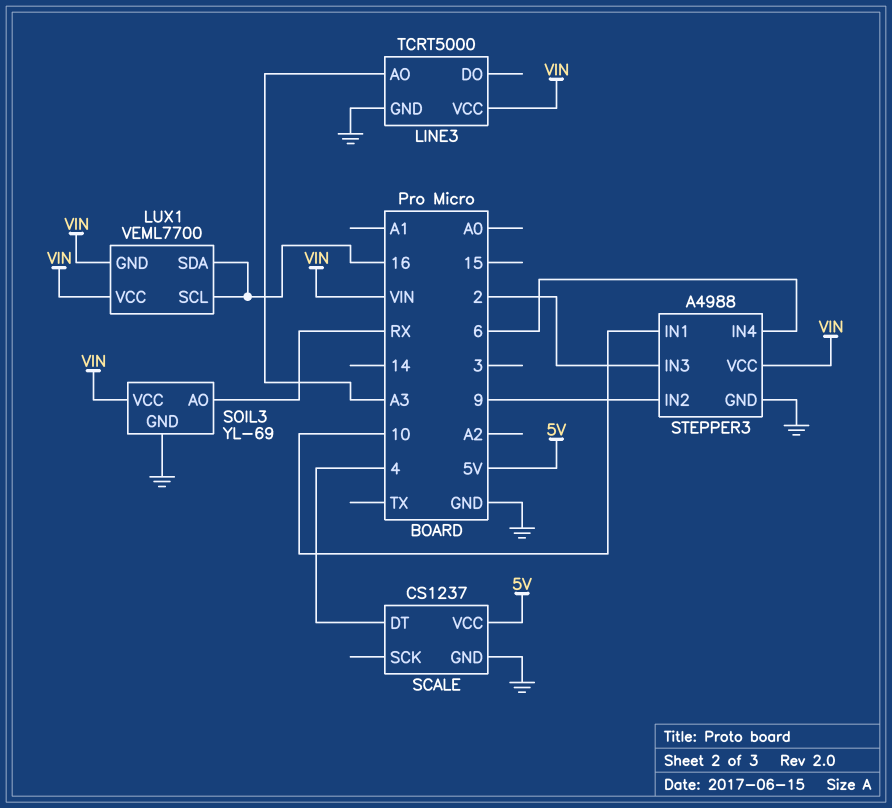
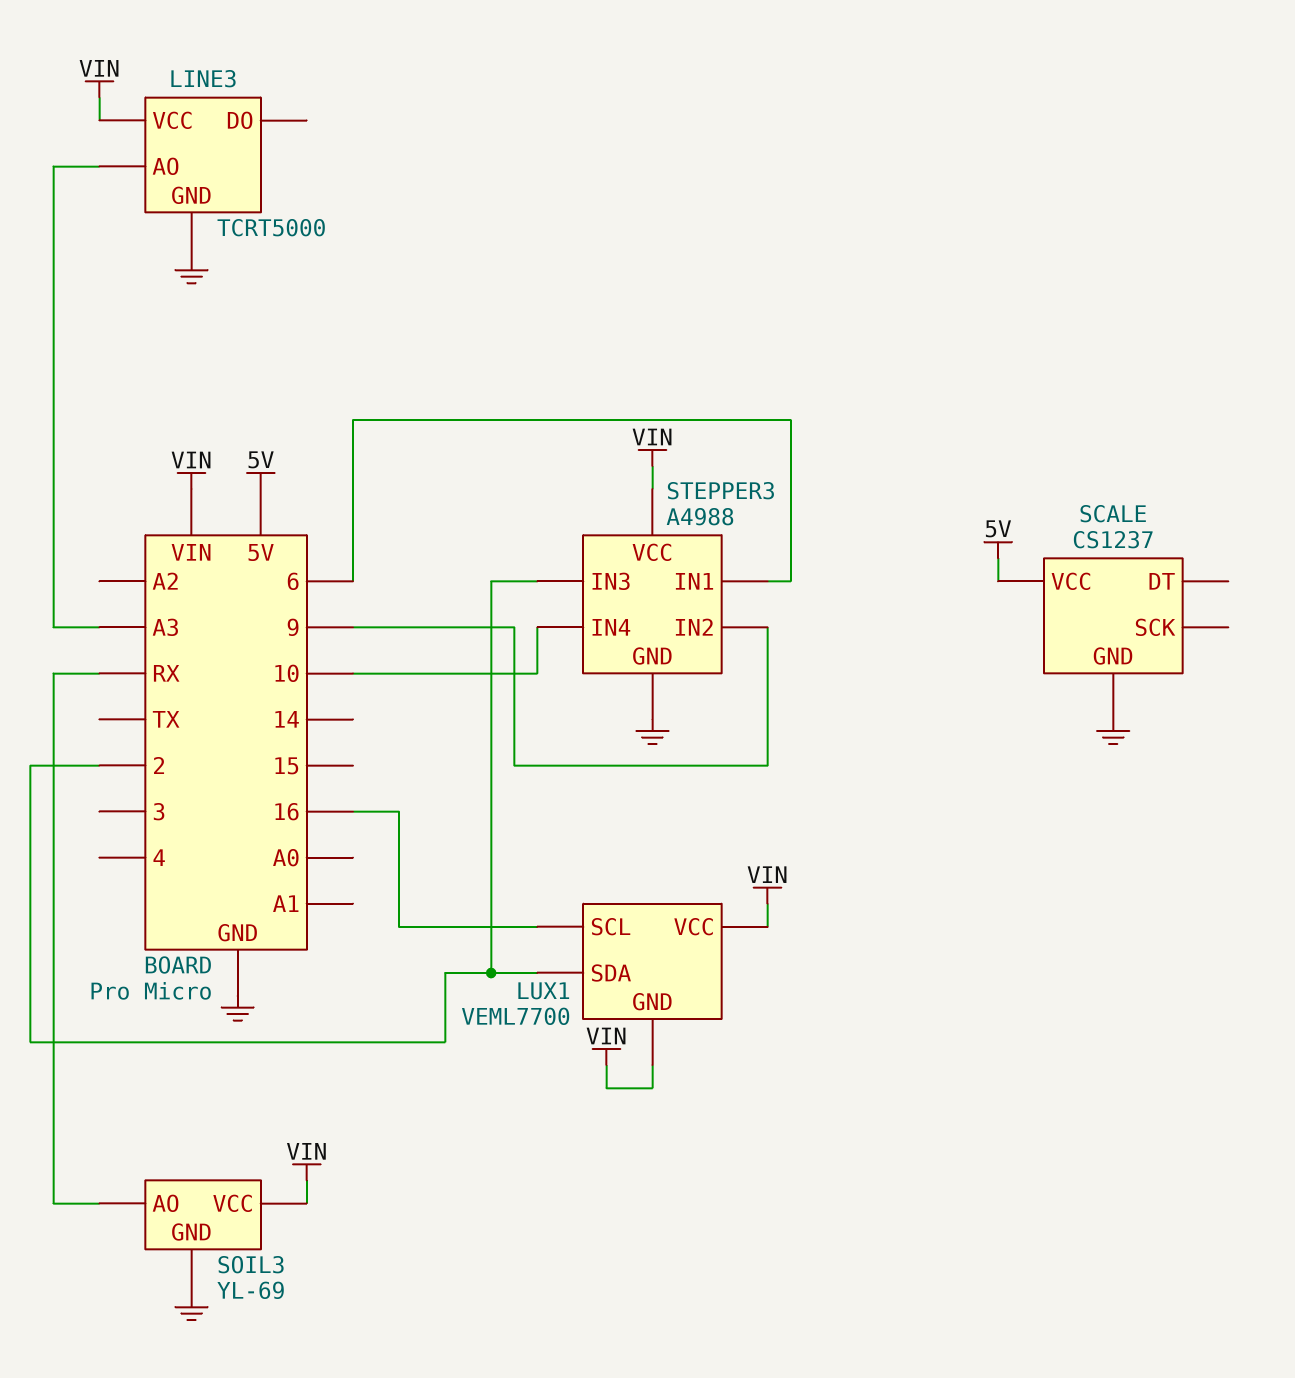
LUX1 pin SDA: 16 -> 2
SCALE pin DT: 4 -> none
STEPPER3 pin IN1: 10 -> 6
STEPPER3 pin IN4: 6 -> 10

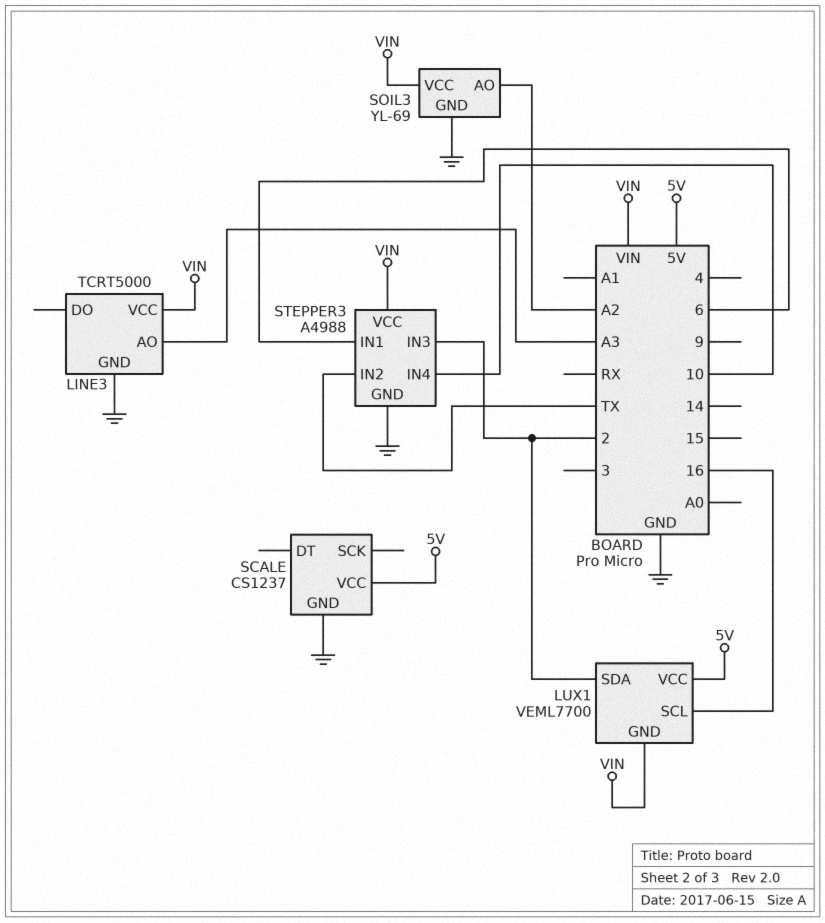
LUX1 pin VCC: VIN -> 5V
SOIL3 pin AO: RX -> A2
STEPPER3 pin IN2: 9 -> TX

